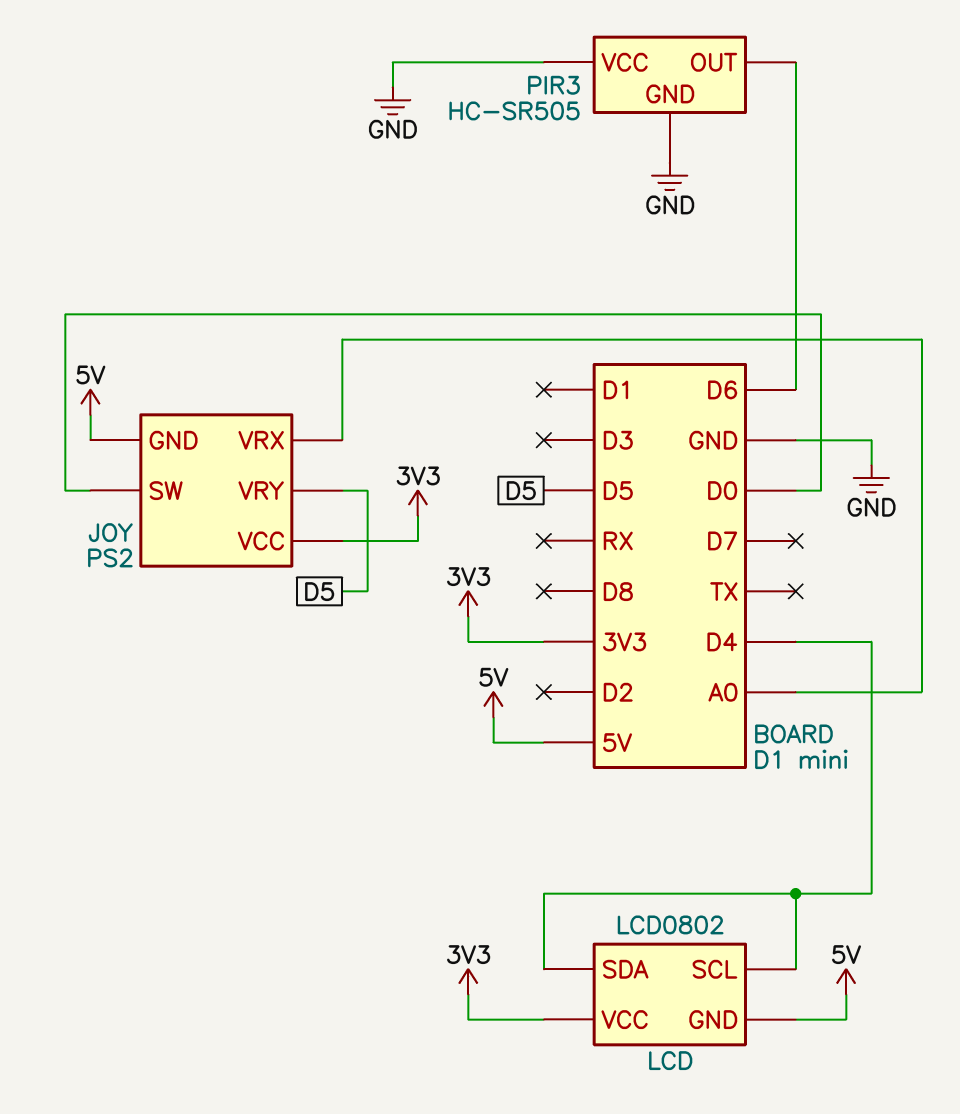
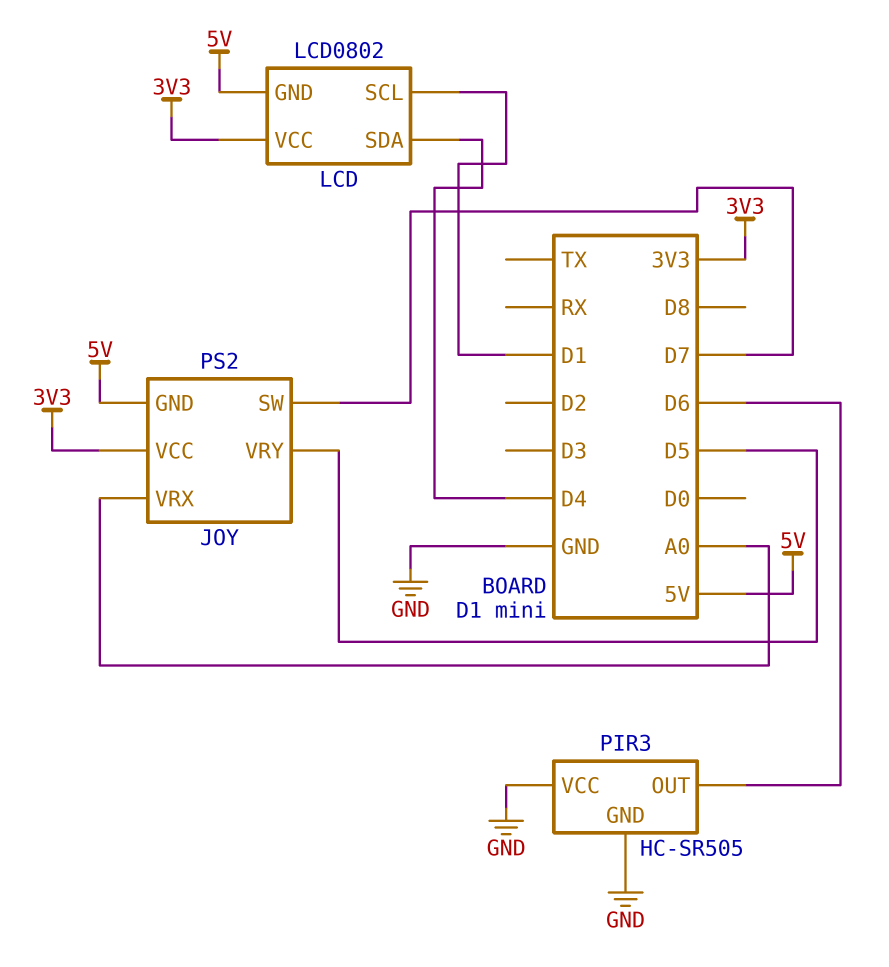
JOY pin SW: D0 -> D7
LCD pin SCL: D4 -> D1

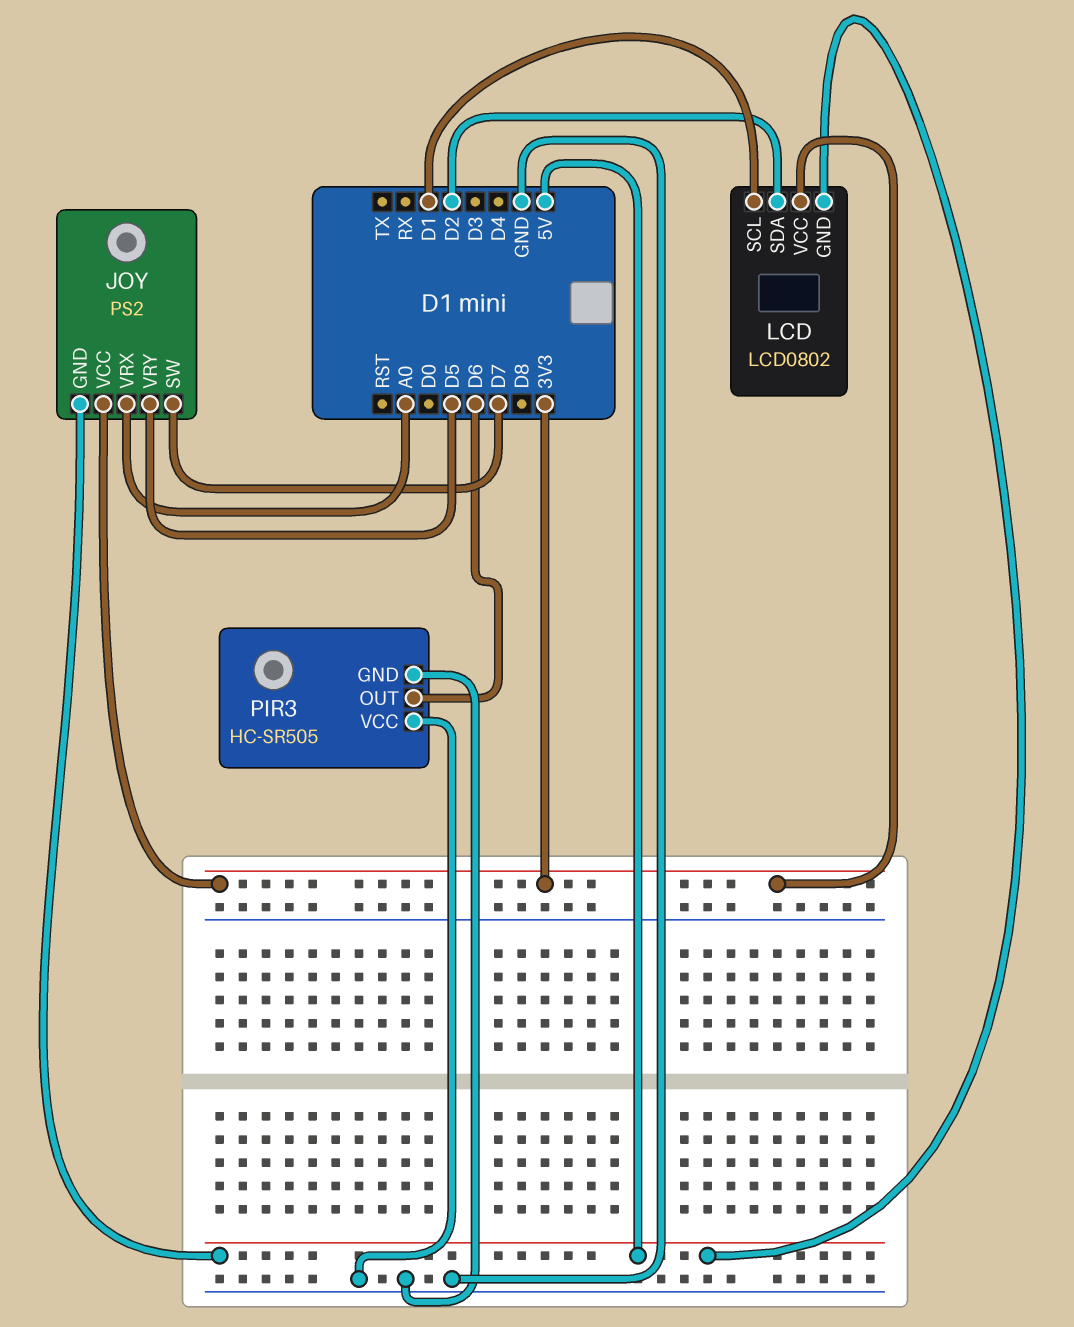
LCD pin SDA: D4 -> D2

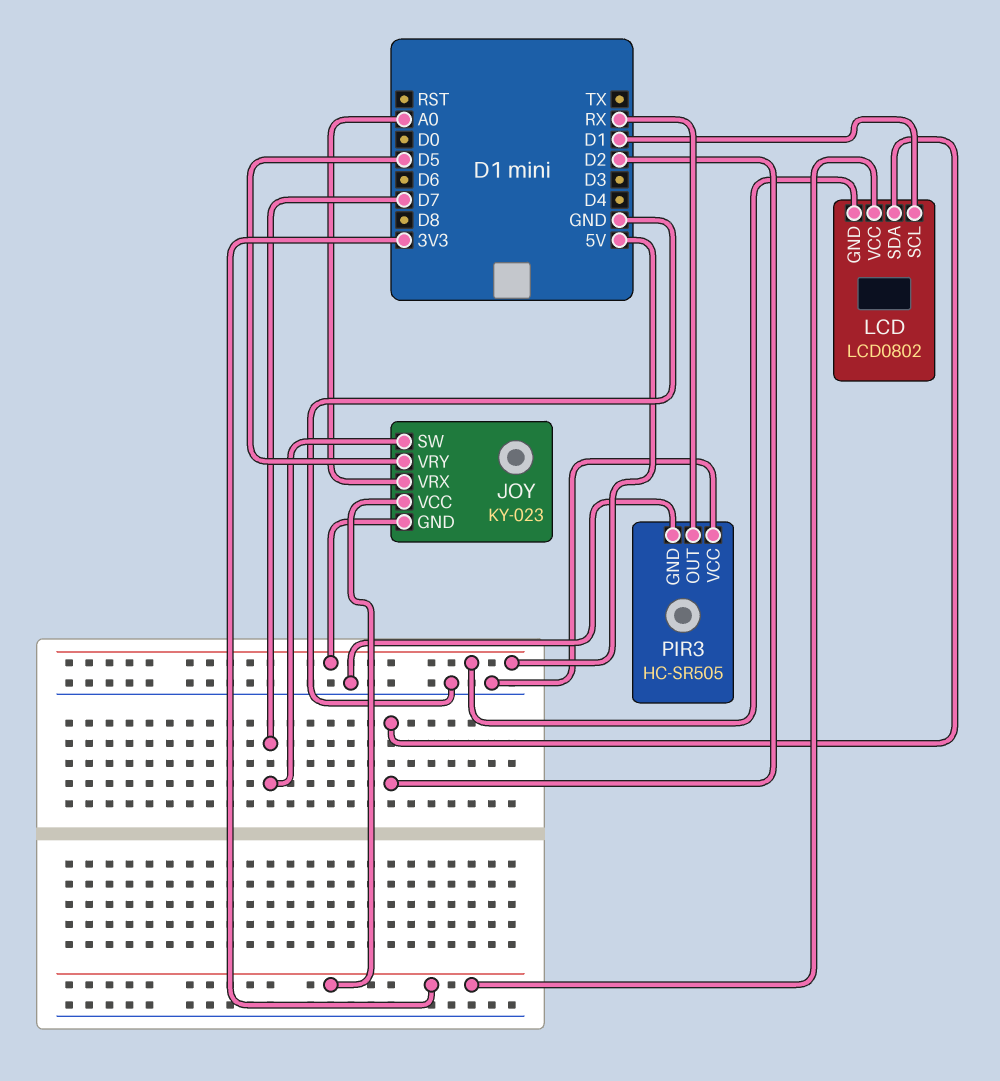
JOY: PS2 -> KY-023
PIR3 pin OUT: D6 -> RX

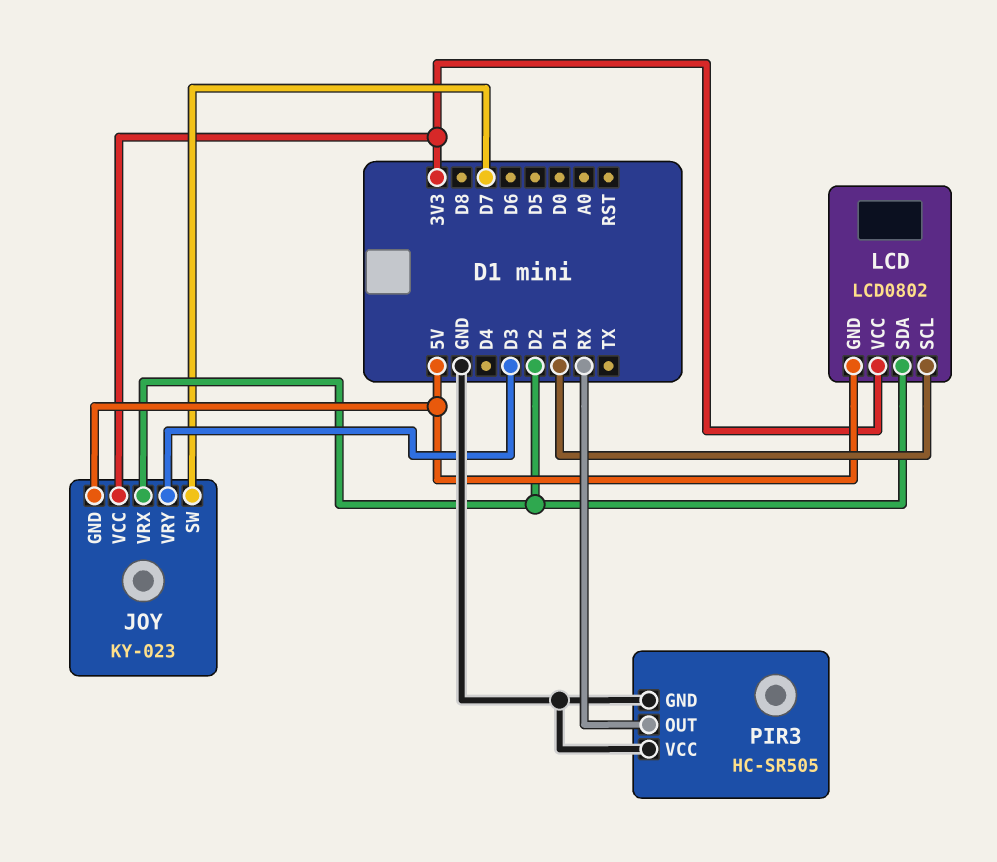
JOY pin VRX: A0 -> D2
JOY pin VRY: D5 -> D3

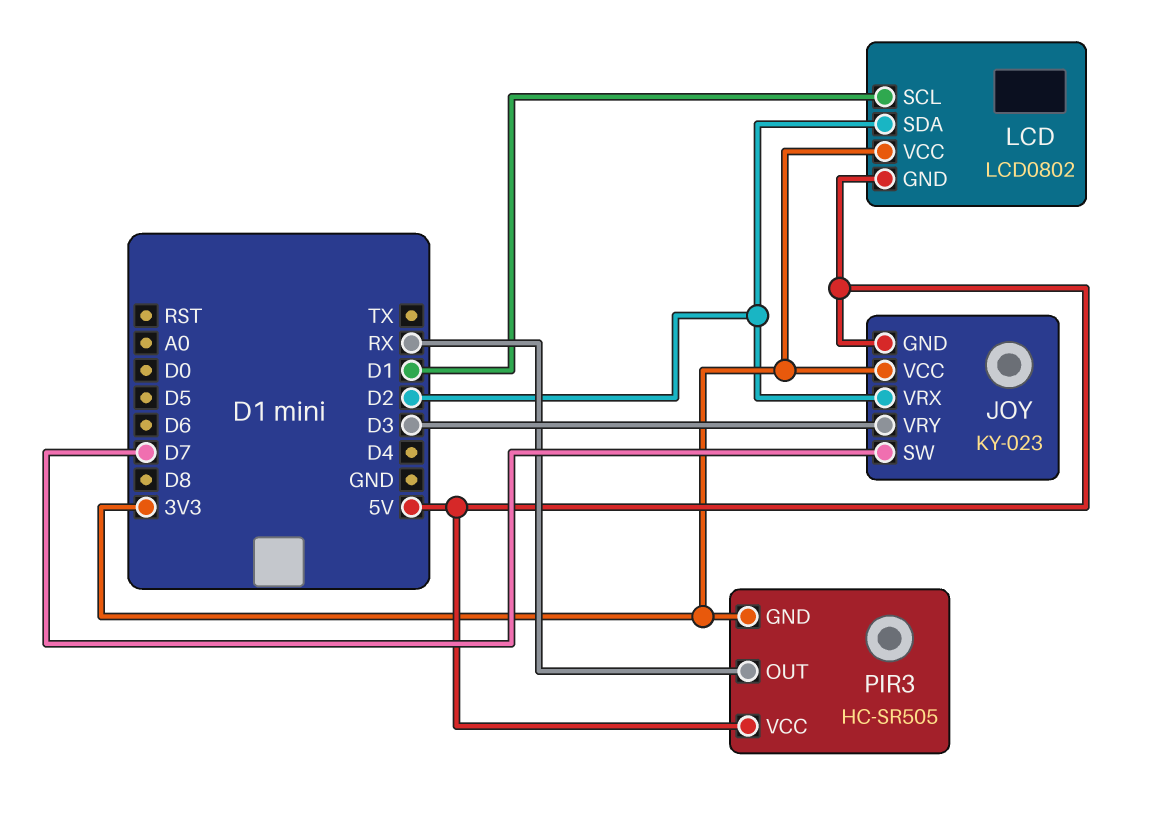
PIR3 pin GND: GND -> 3V3
PIR3 pin VCC: GND -> 5V

